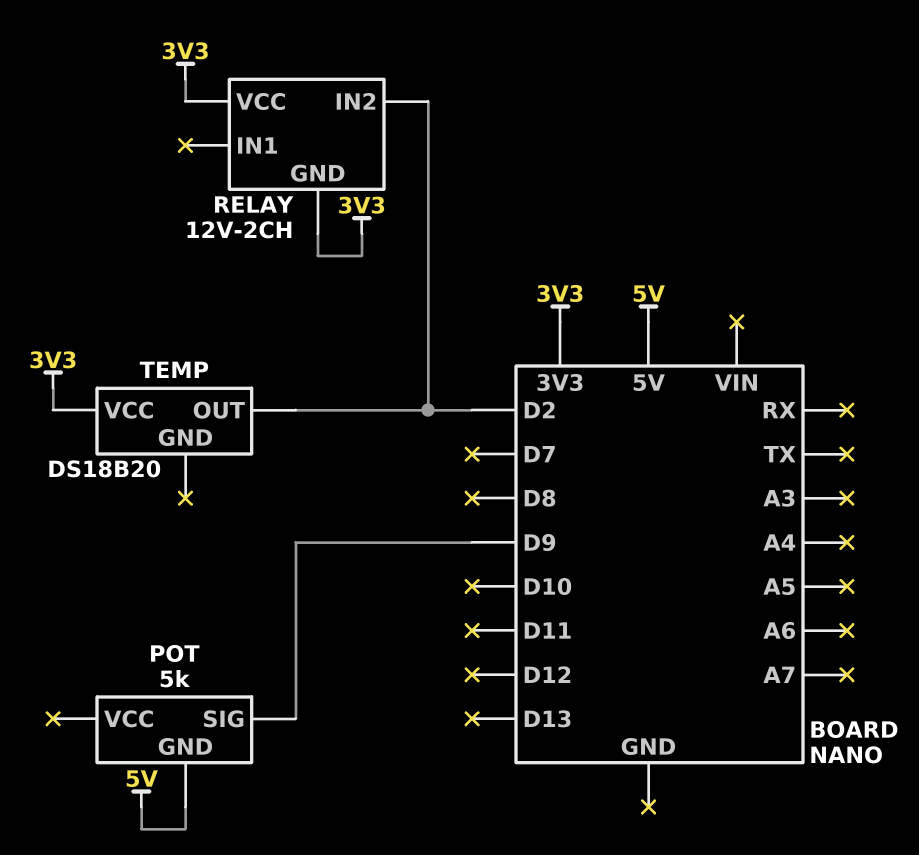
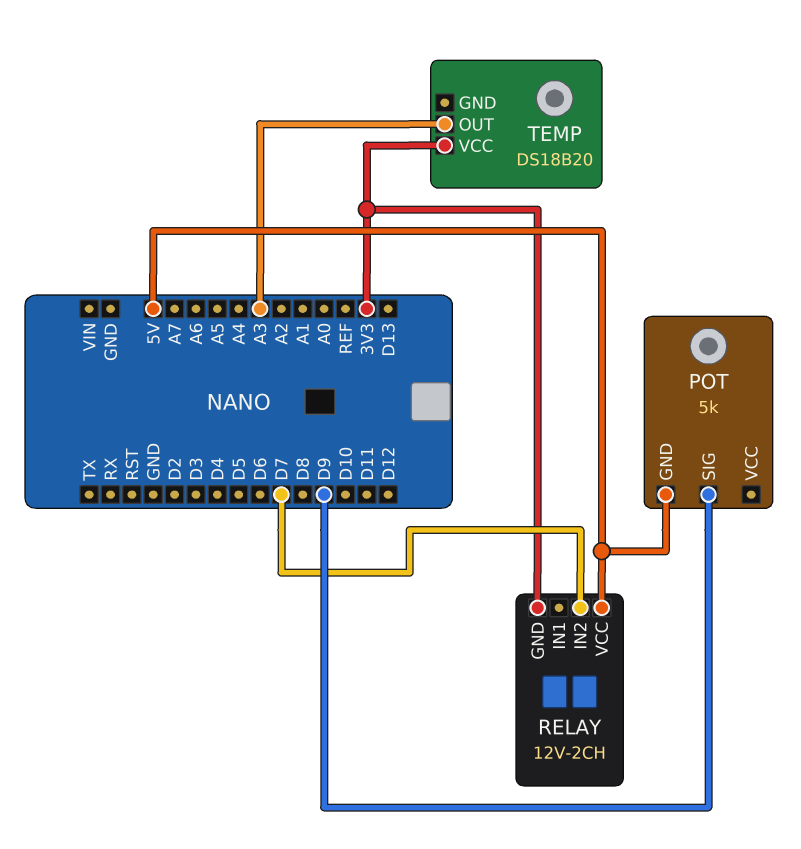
RELAY pin IN2: D2 -> D7
RELAY pin VCC: 3V3 -> 5V
TEMP pin OUT: D2 -> A3

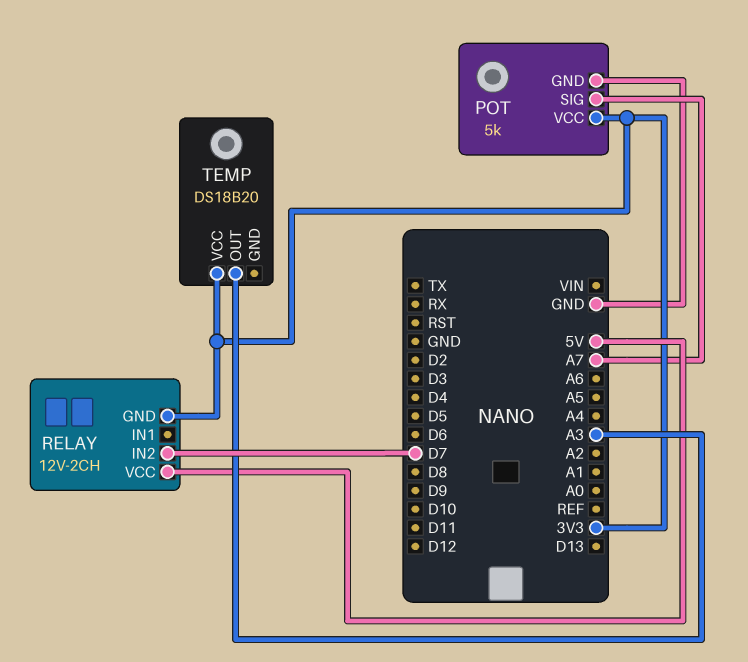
POT pin GND: 5V -> GND
POT pin SIG: D9 -> A7
POT pin VCC: none -> 3V3

